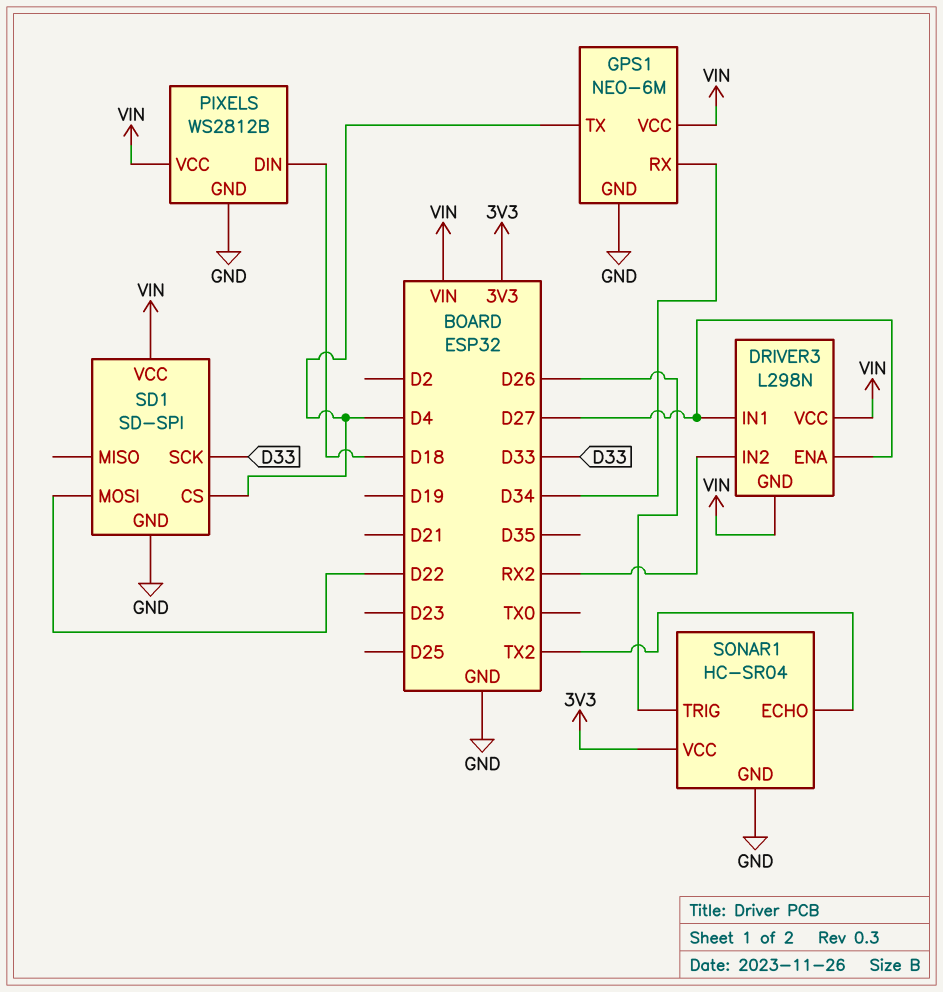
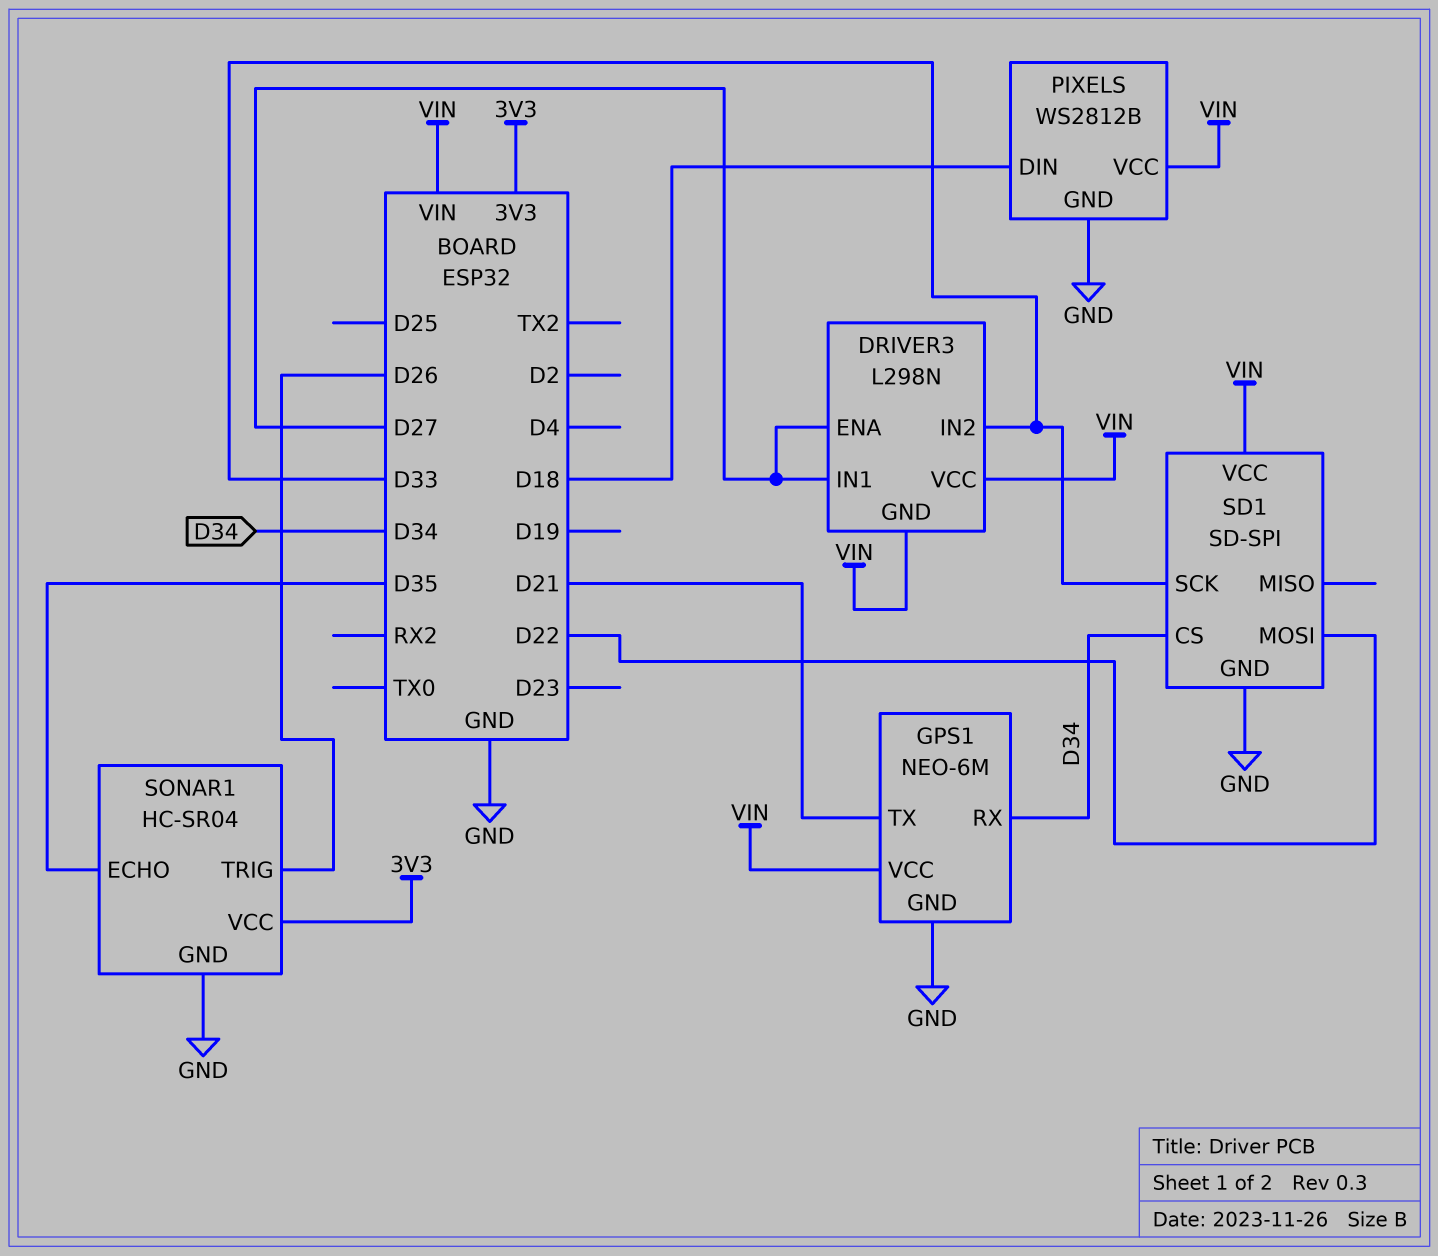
DRIVER3 pin IN2: RX2 -> D33
GPS1 pin TX: D4 -> D21
SD1 pin CS: D4 -> D34
SONAR1 pin ECHO: TX2 -> D35

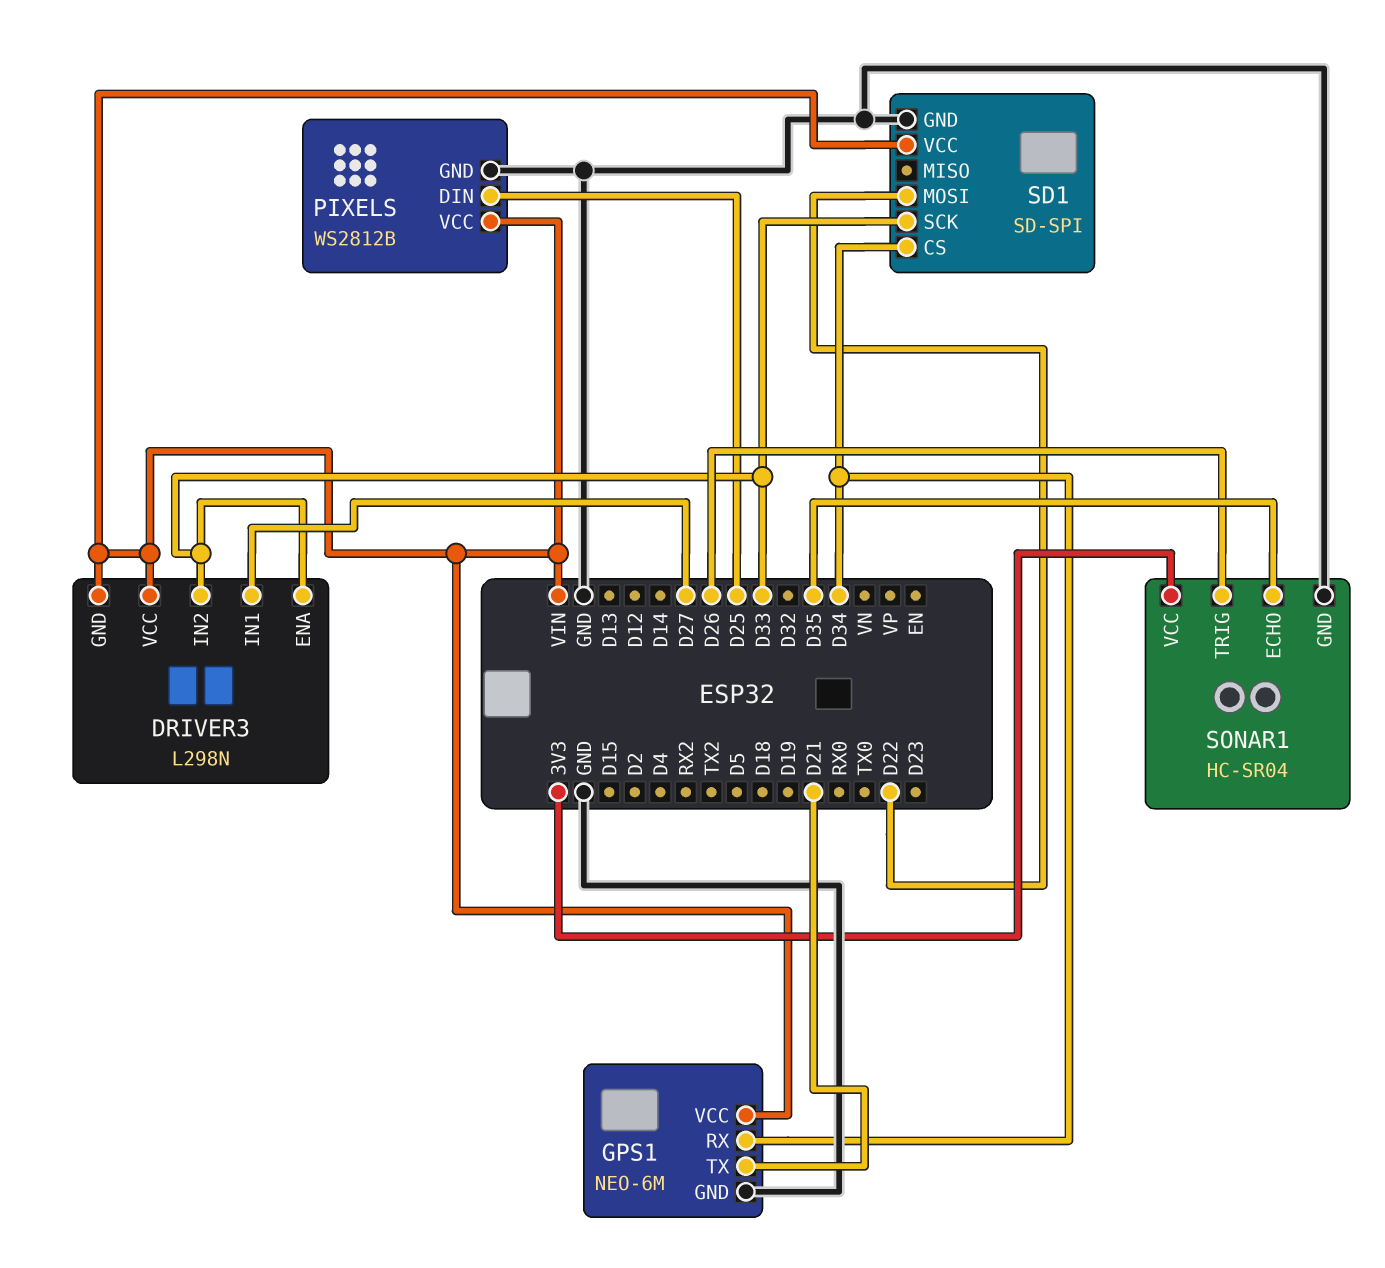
DRIVER3 pin ENA: D27 -> D33
PIXELS pin DIN: D18 -> D25

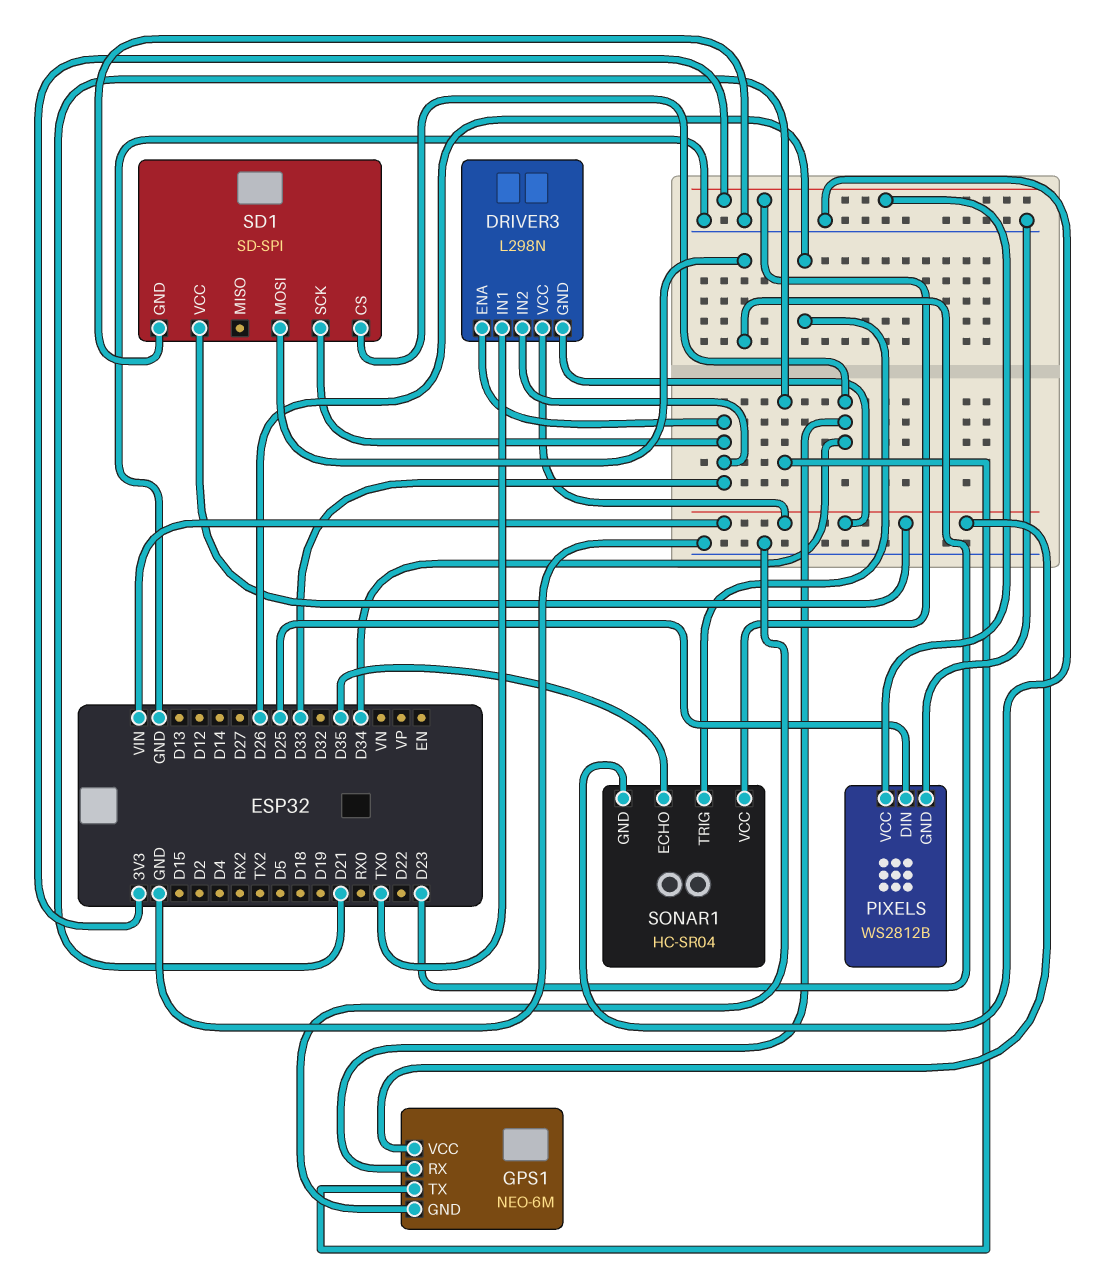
DRIVER3 pin IN1: D27 -> TX0
PIXELS pin VCC: VIN -> 3V3
SD1 pin MOSI: D22 -> D23

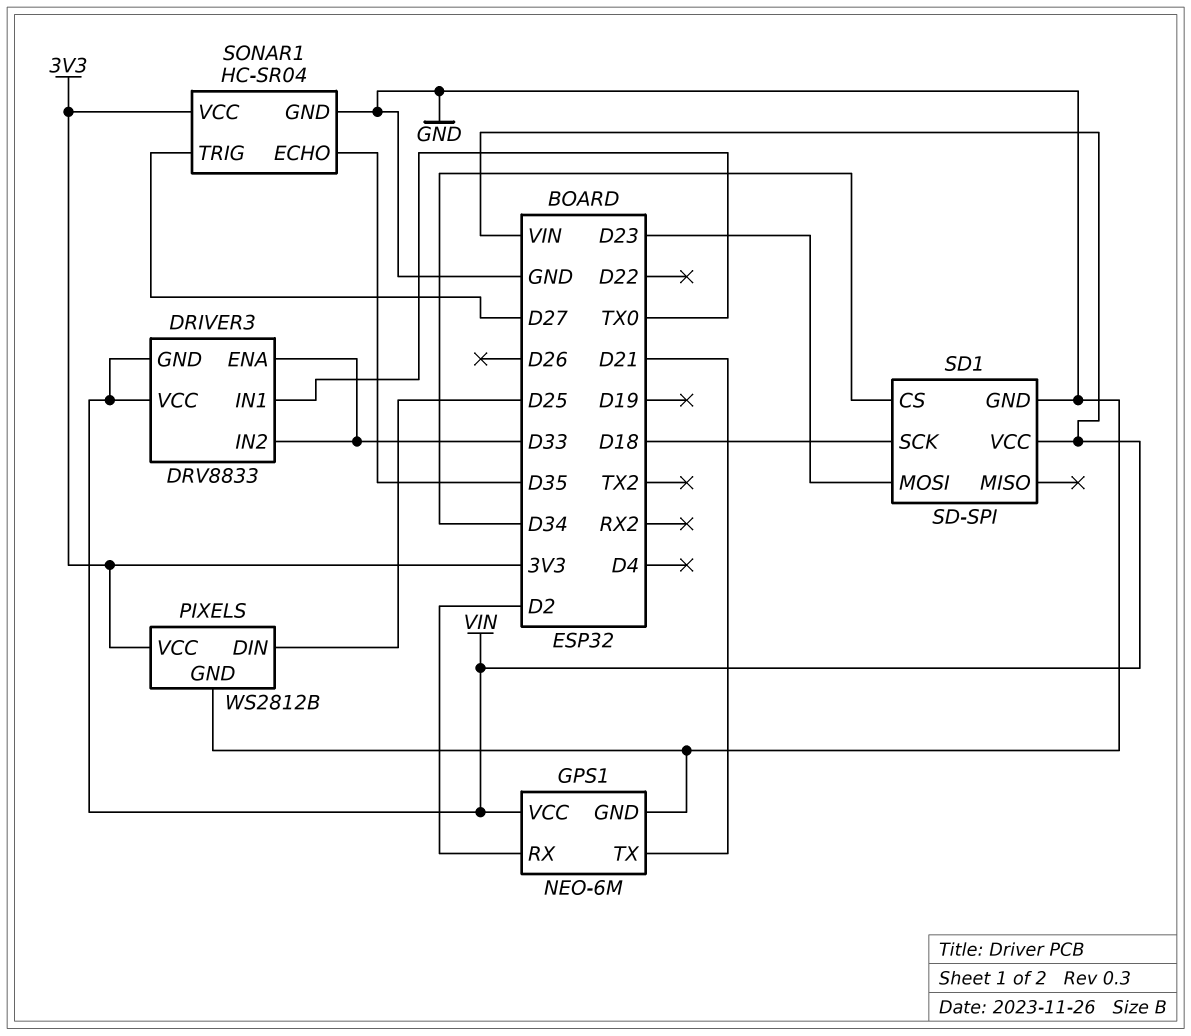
DRIVER3: L298N -> DRV8833
GPS1 pin RX: D34 -> D2
SD1 pin SCK: D33 -> D18
SONAR1 pin TRIG: D26 -> D27

